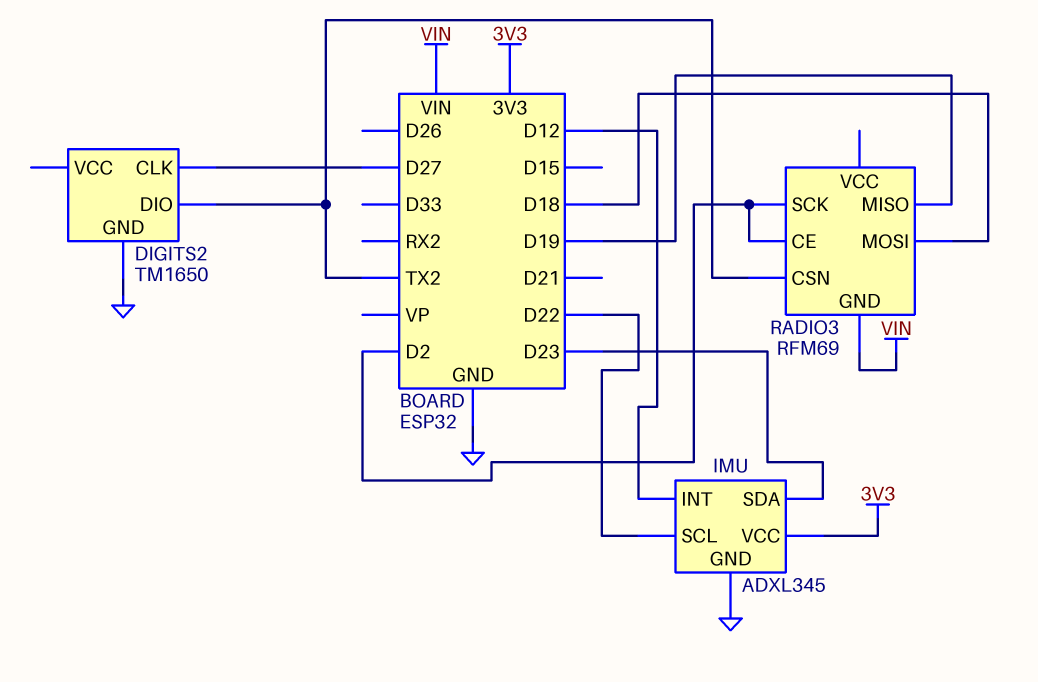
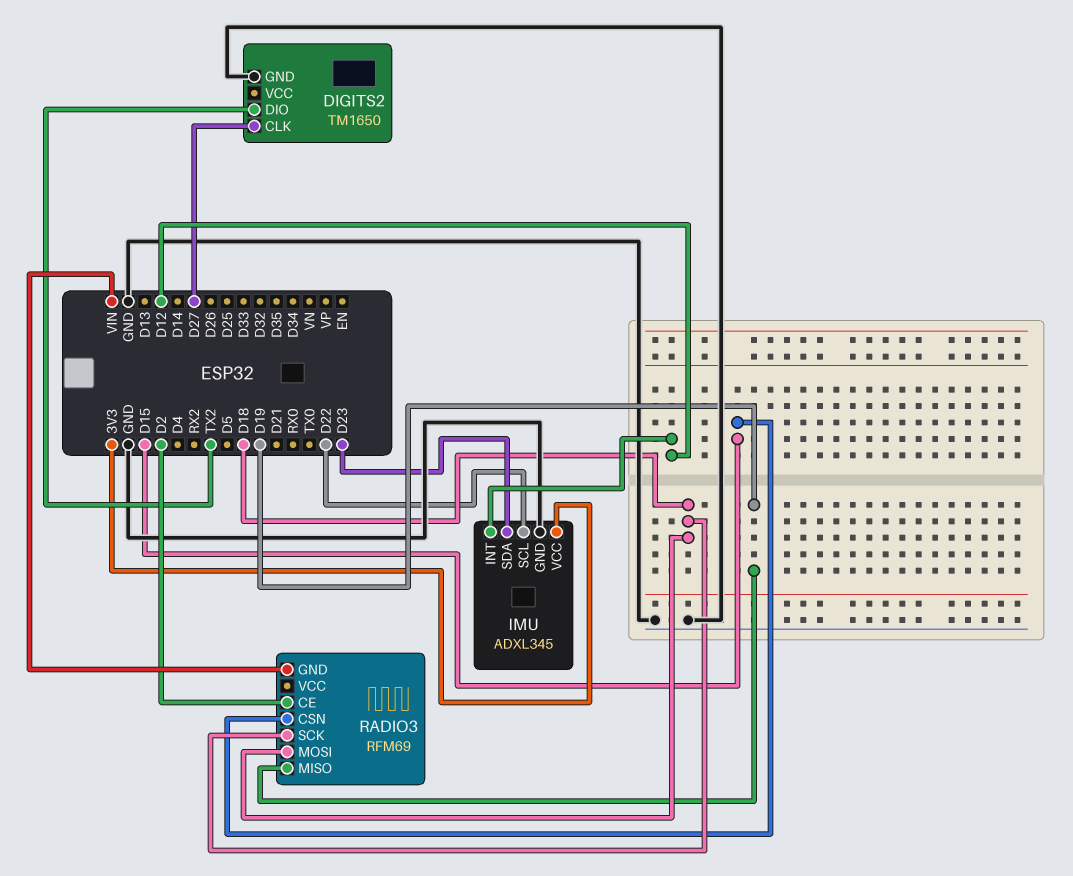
RADIO3 pin CSN: TX2 -> D15
RADIO3 pin SCK: D2 -> D18

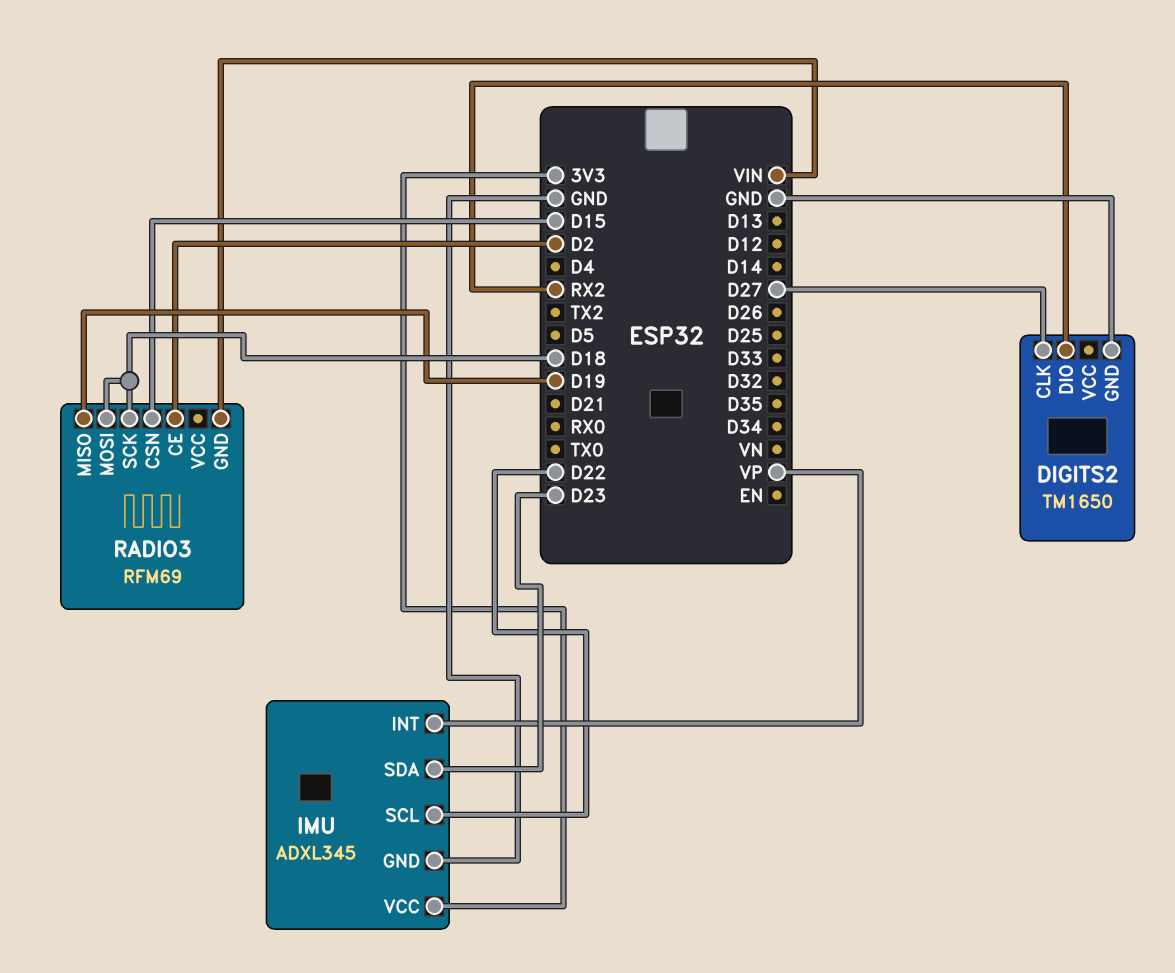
DIGITS2 pin DIO: TX2 -> RX2
IMU pin INT: D12 -> VP

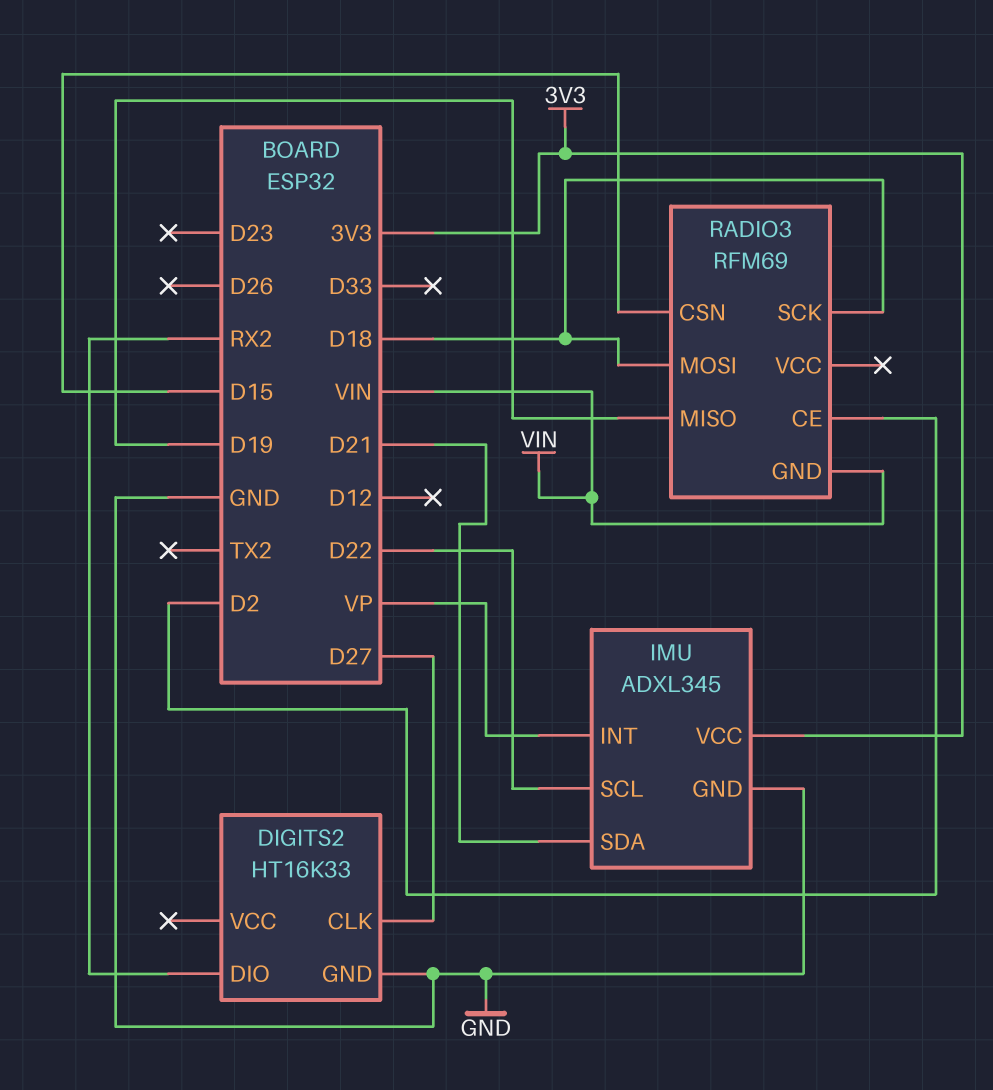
DIGITS2: TM1650 -> HT16K33
IMU pin SDA: D23 -> D21

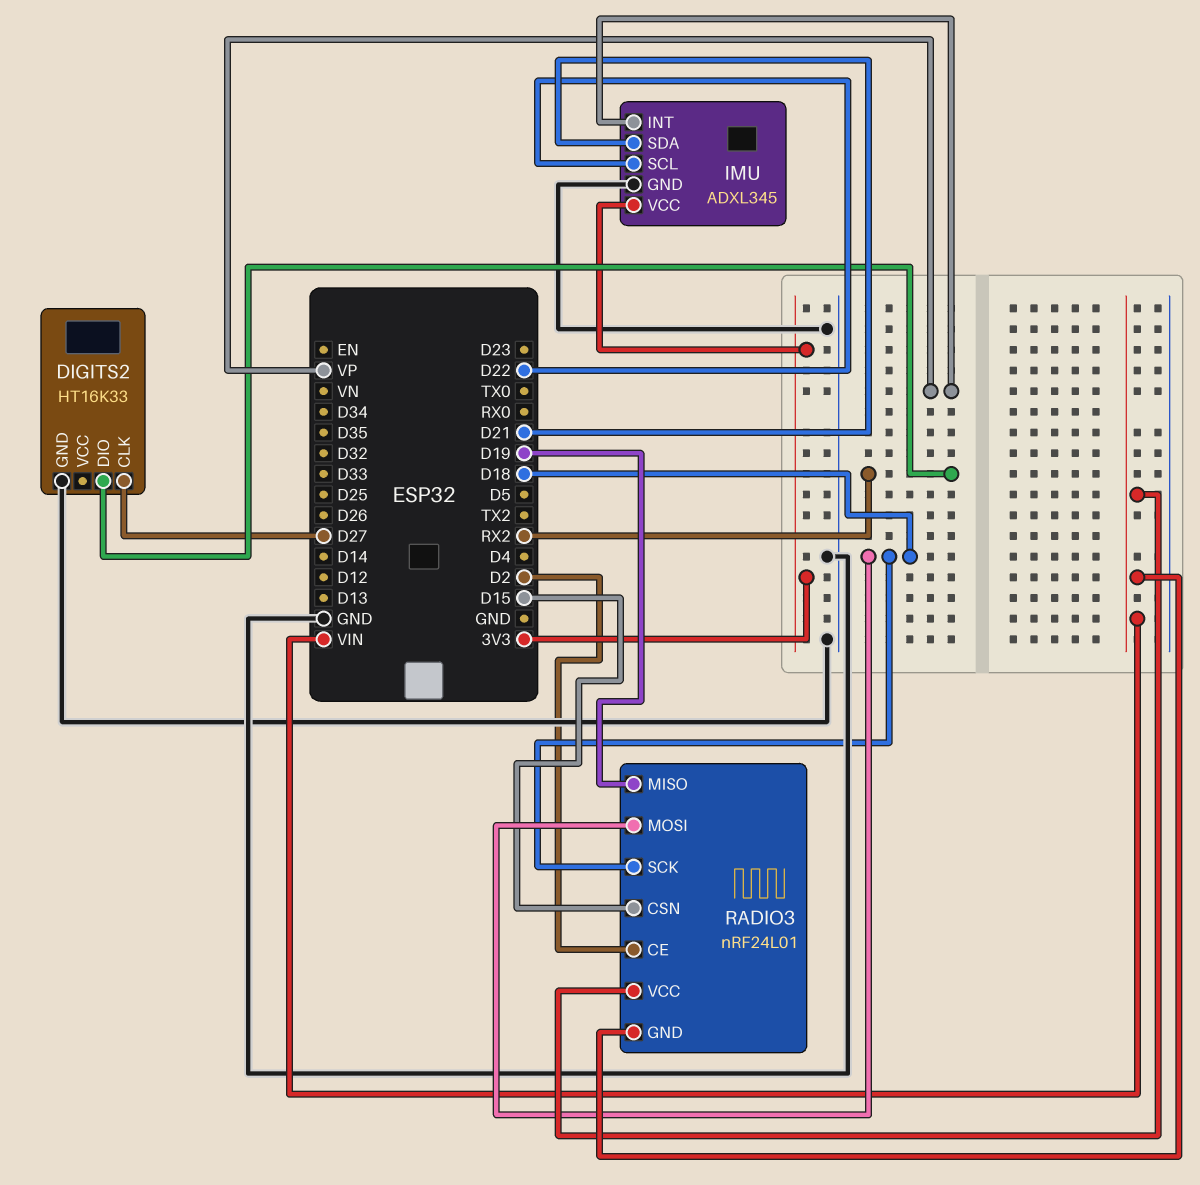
RADIO3: RFM69 -> nRF24L01
RADIO3 pin VCC: none -> VIN

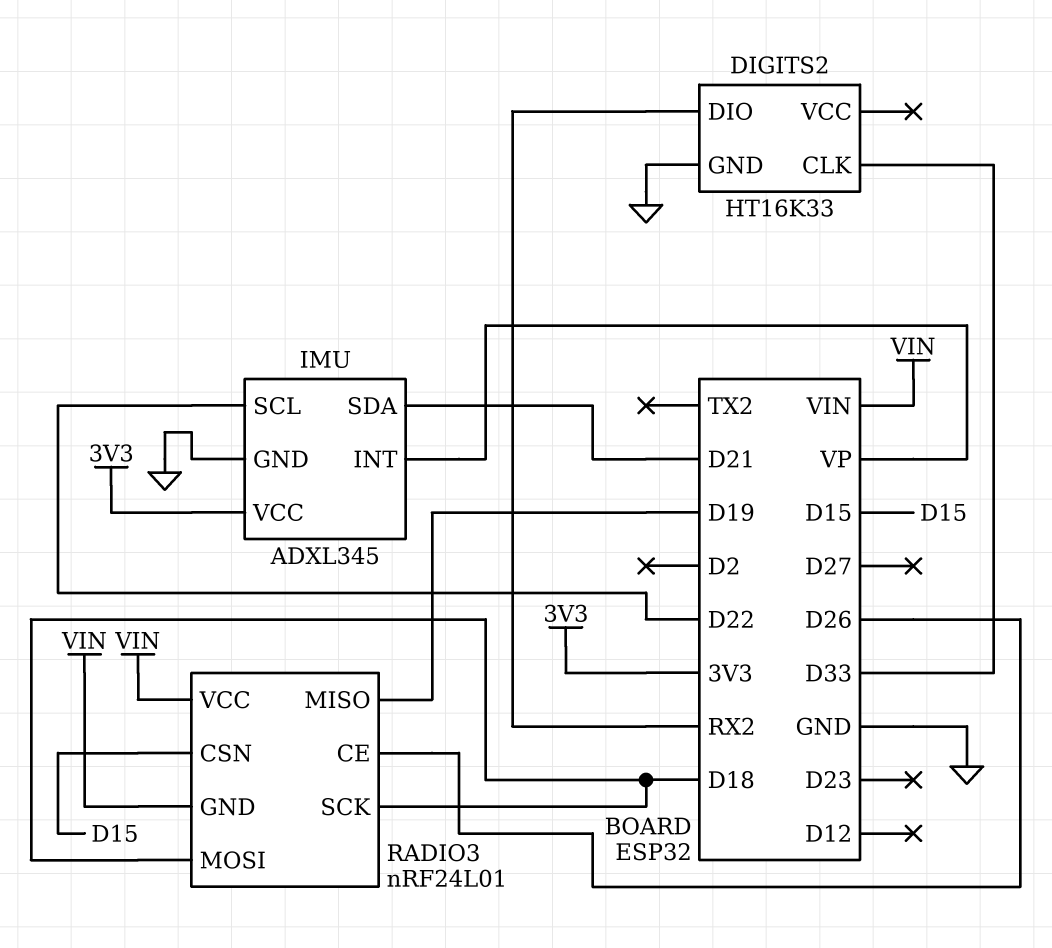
DIGITS2 pin CLK: D27 -> D33
RADIO3 pin CE: D2 -> D26

